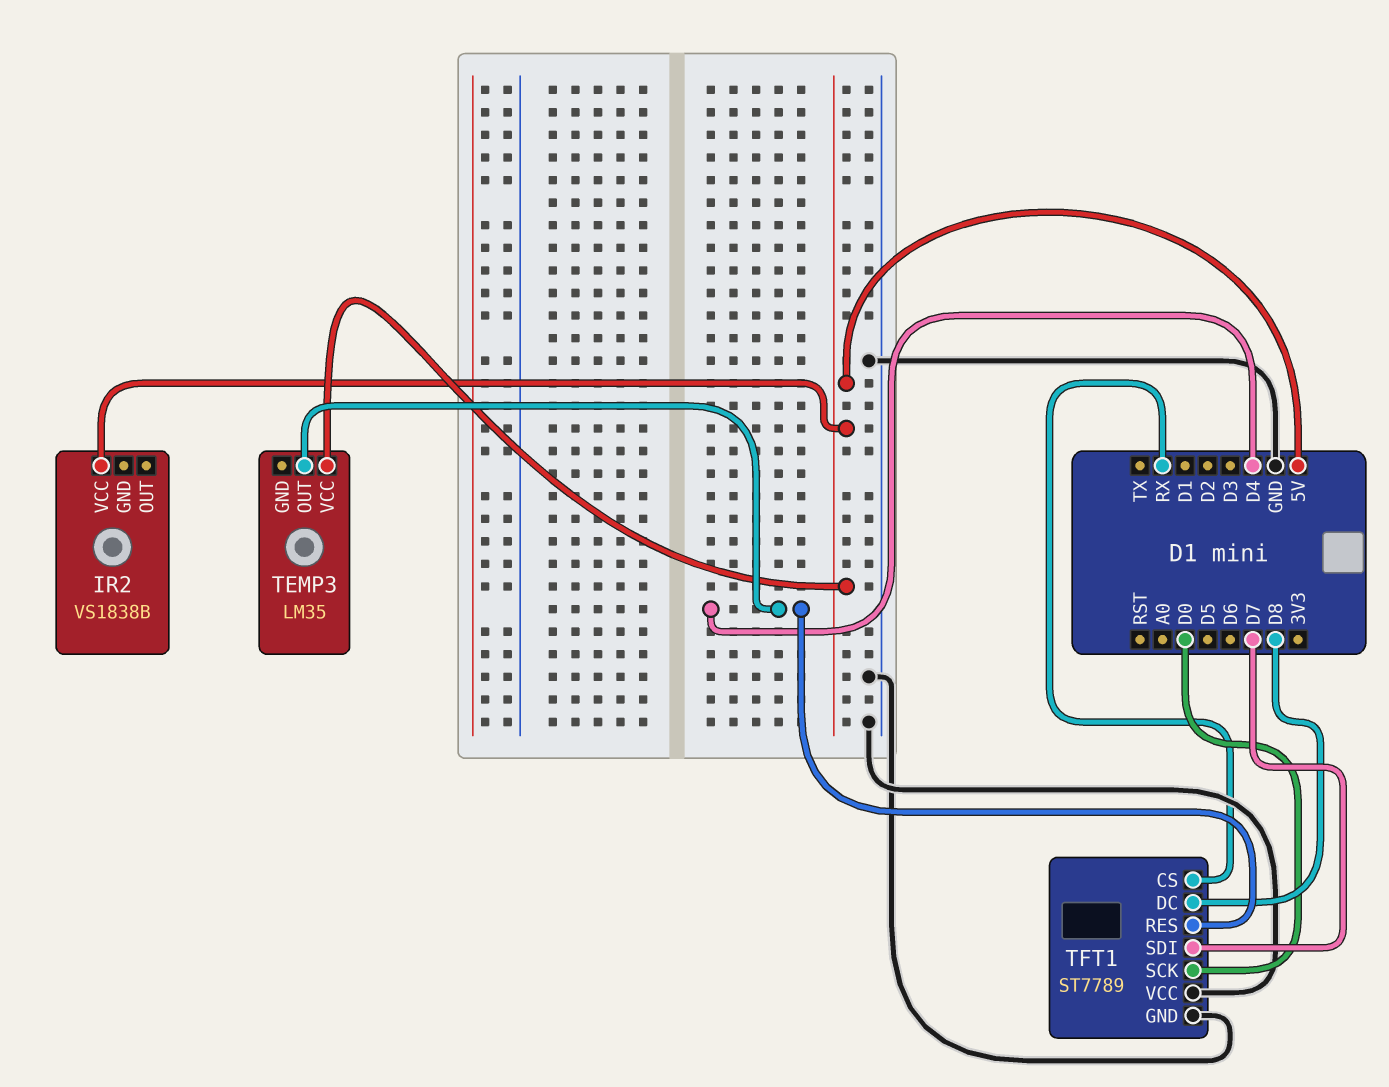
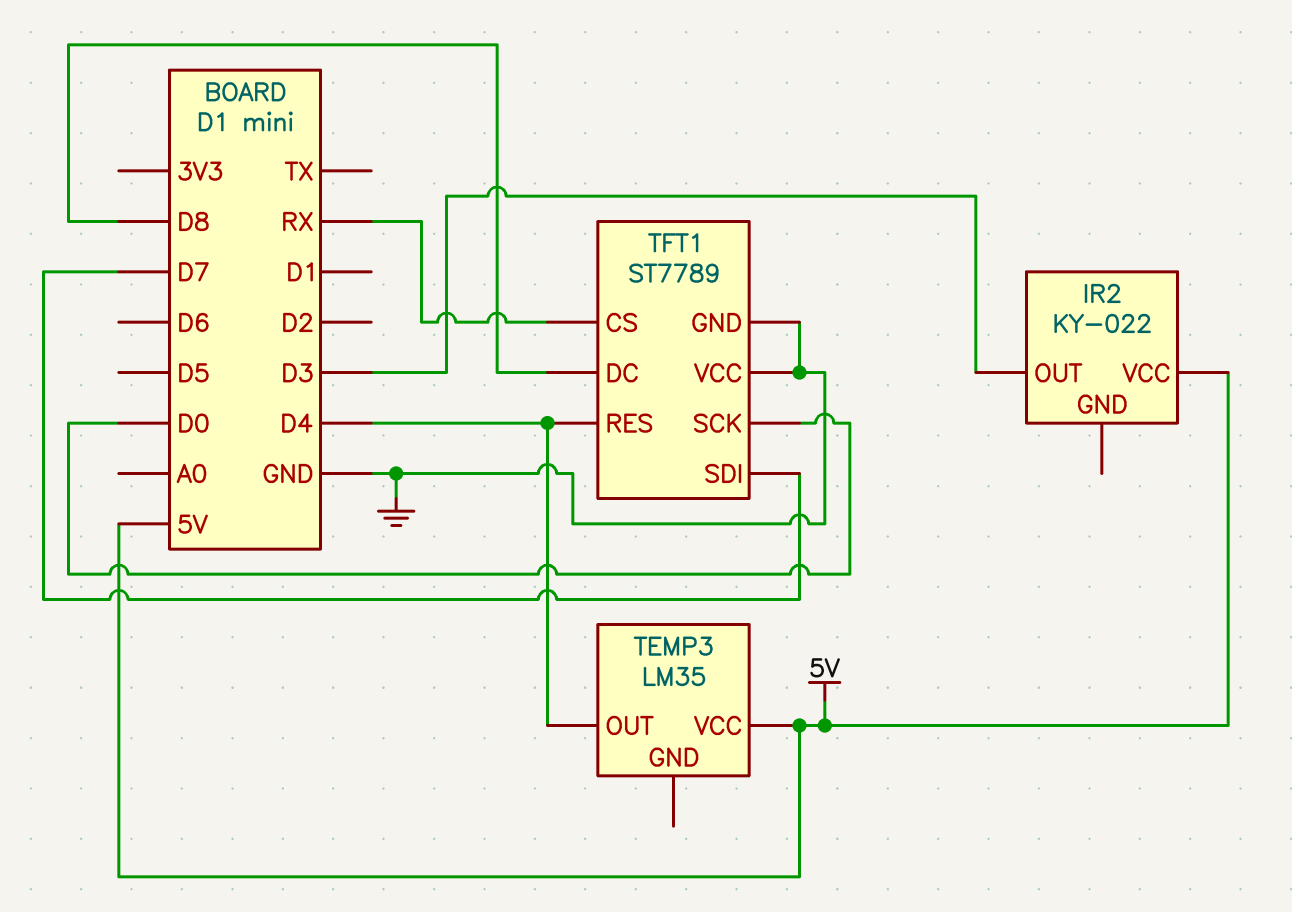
IR2: VS1838B -> KY-022
IR2 pin OUT: none -> D3

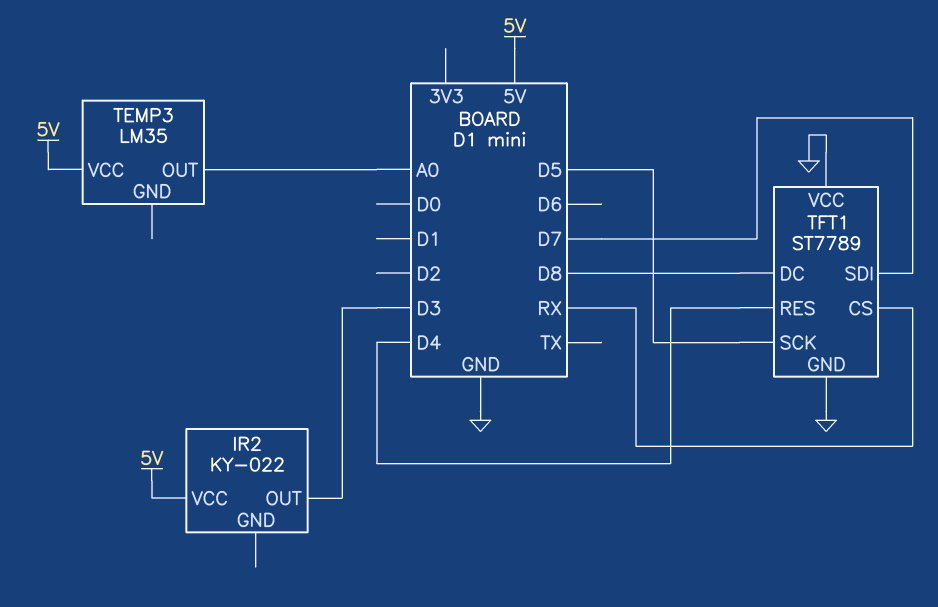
TEMP3 pin OUT: D4 -> A0
TFT1 pin SCK: D0 -> D5

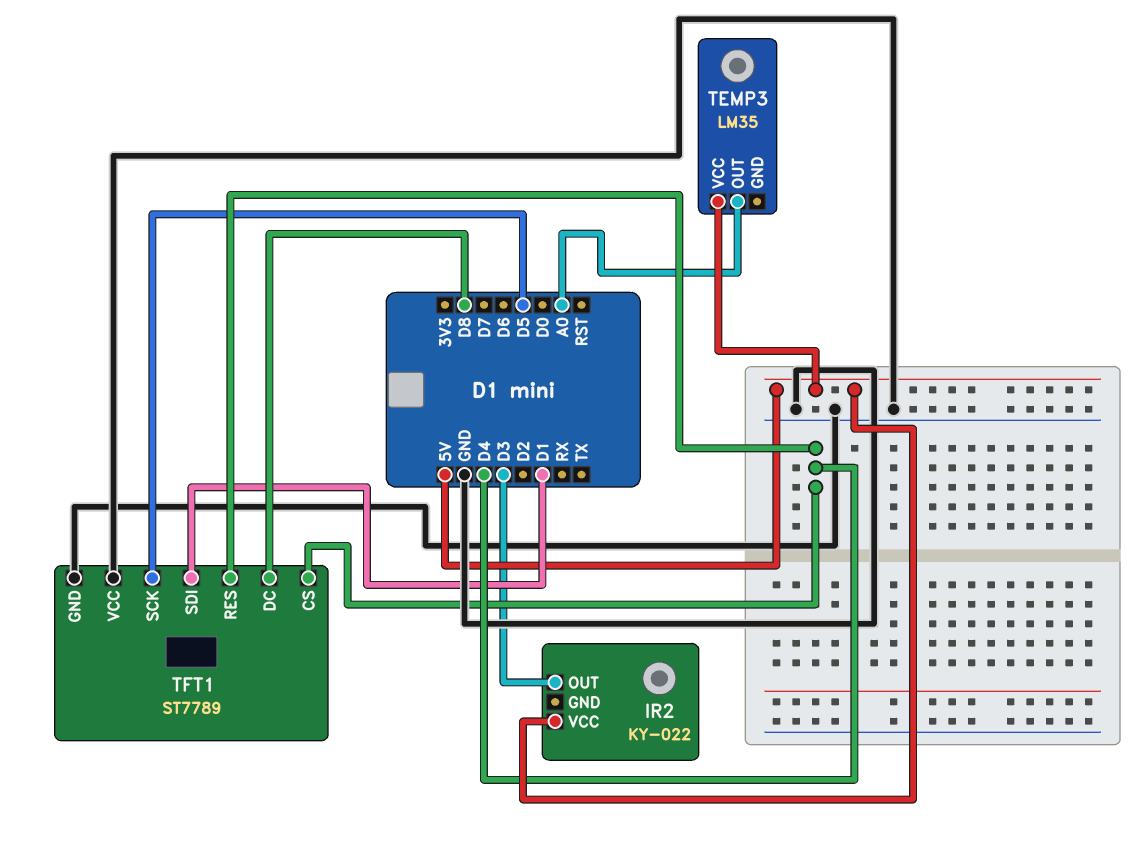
TFT1 pin CS: RX -> D4
TFT1 pin SDI: D7 -> D1

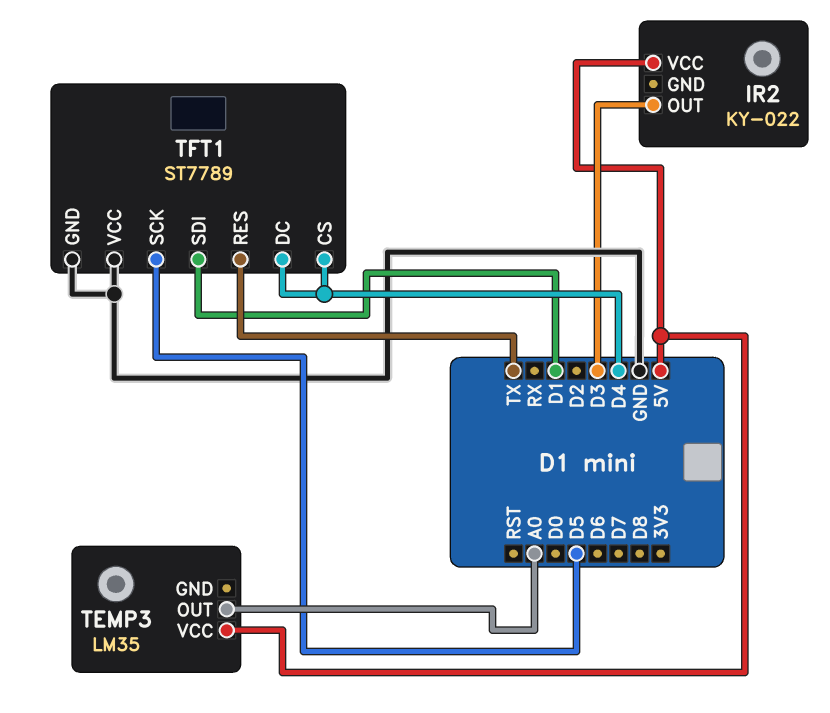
TFT1 pin DC: D8 -> D4
TFT1 pin RES: D4 -> TX

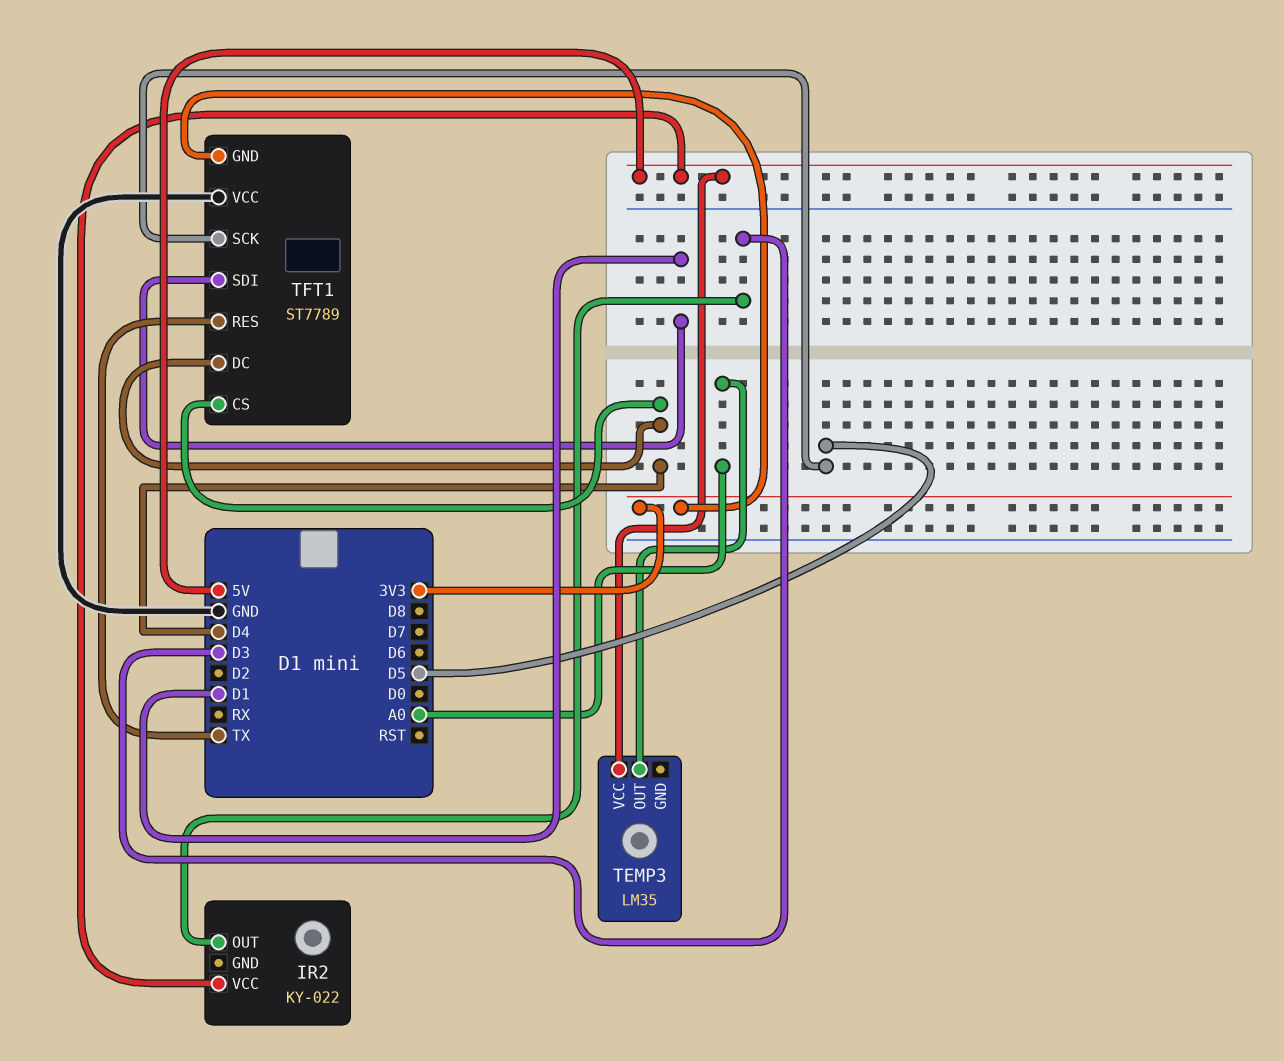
TFT1 pin GND: GND -> 3V3

